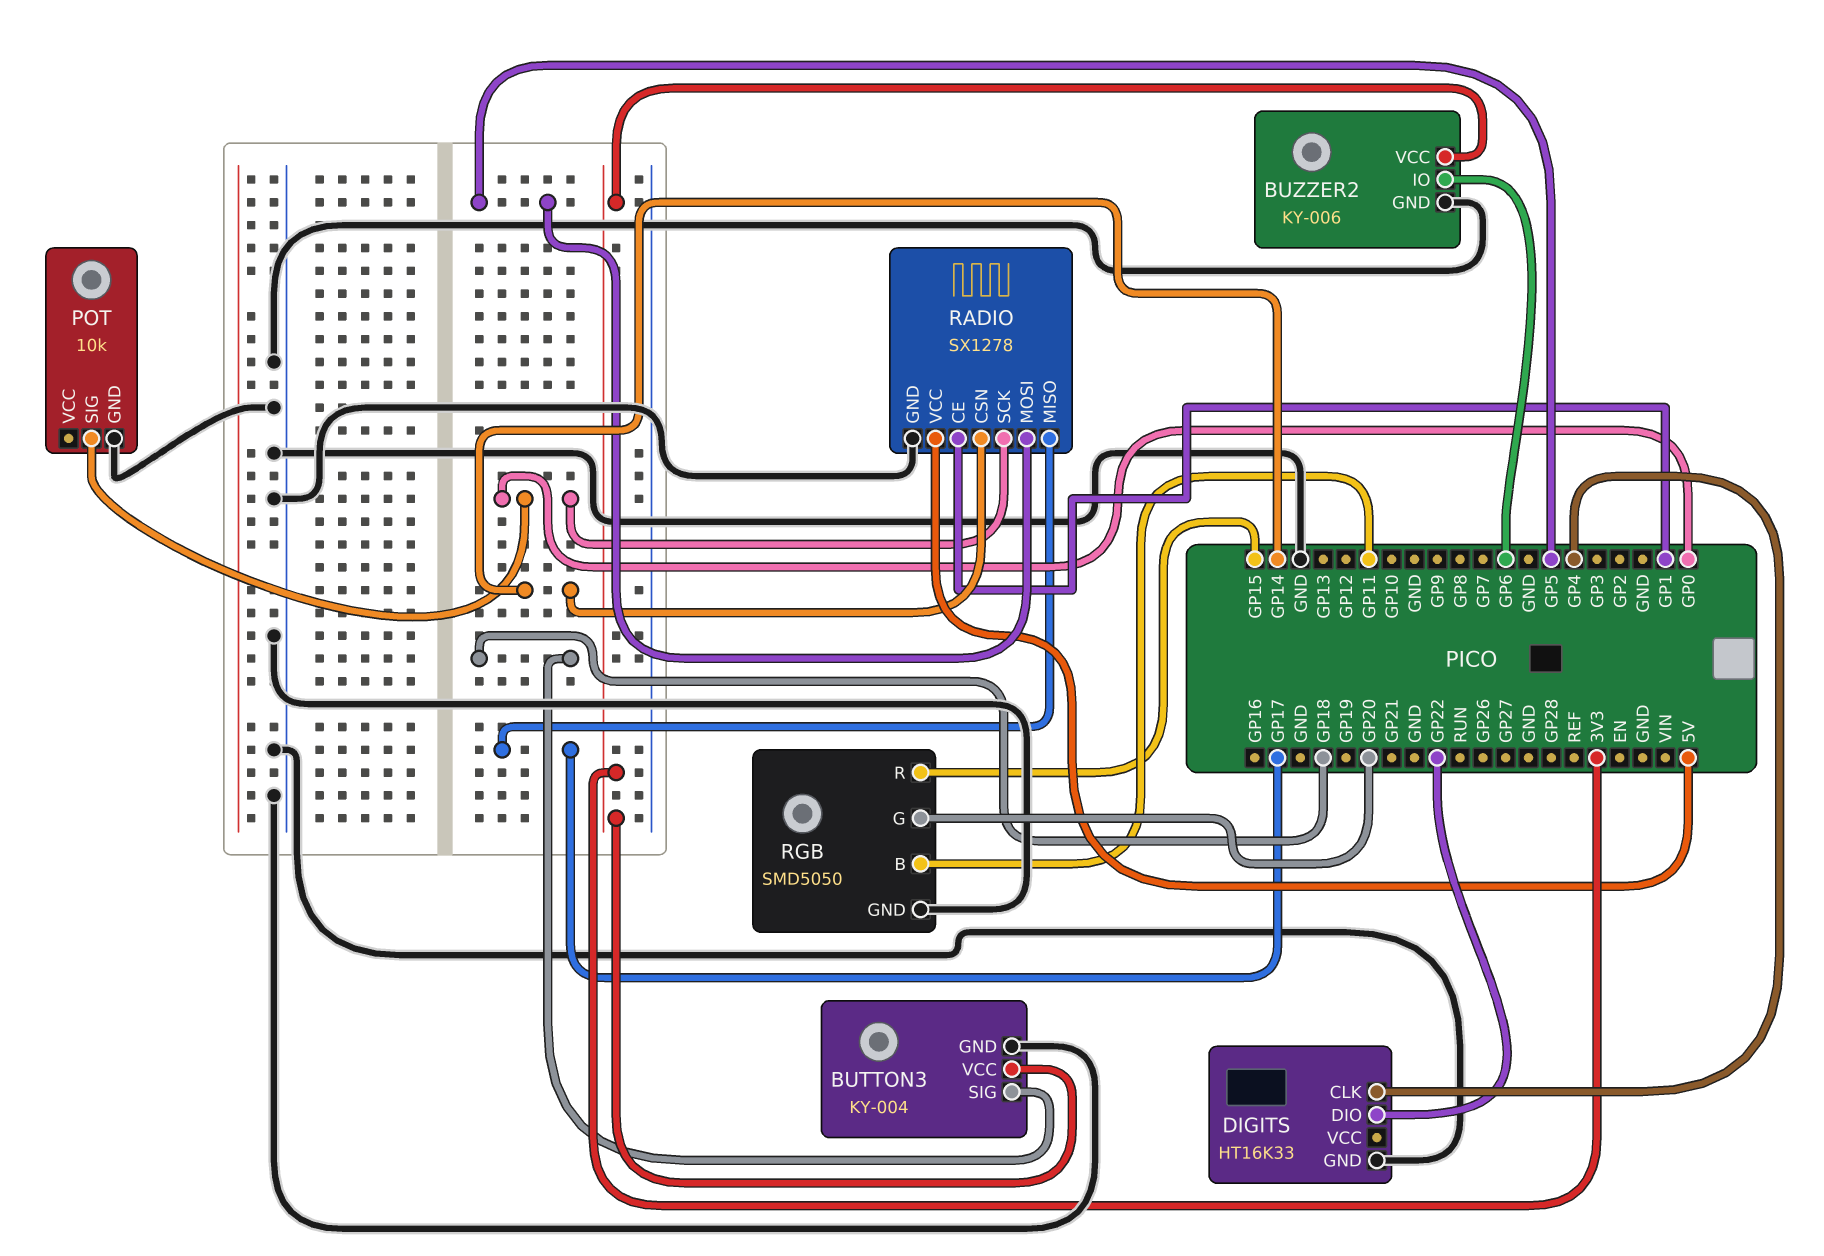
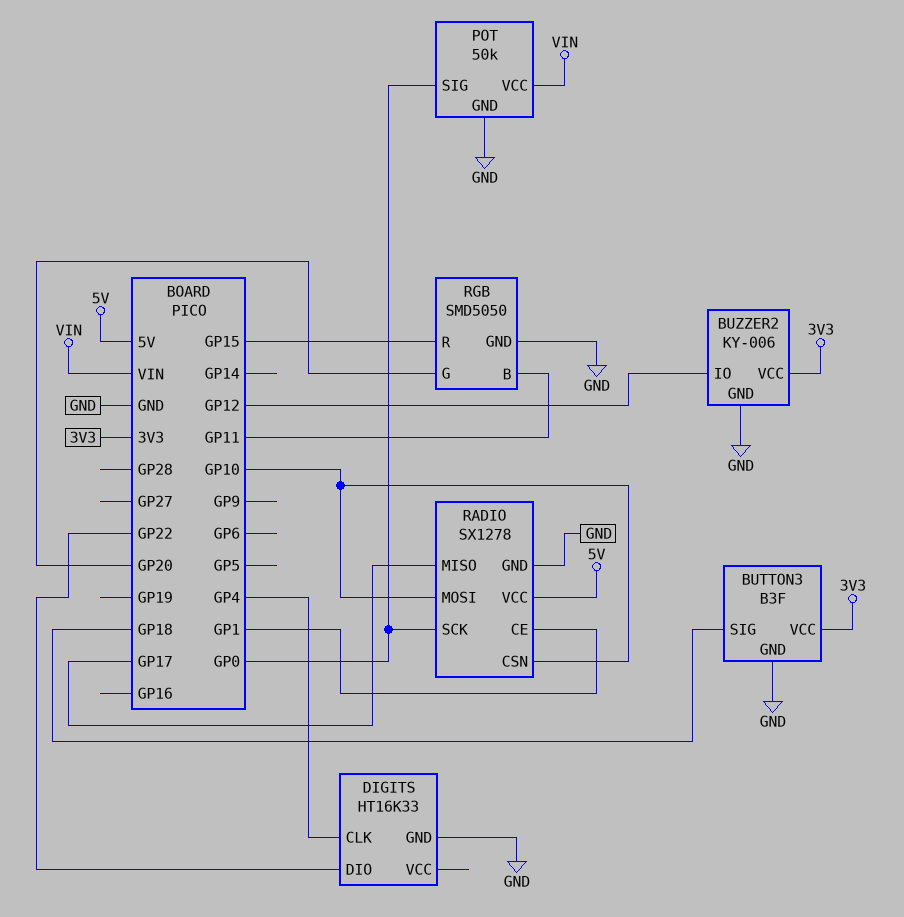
BUTTON3: KY-004 -> B3F
BUZZER2 pin IO: GP6 -> GP12
POT: 10k -> 50k
POT pin VCC: none -> VIN
RADIO pin CSN: GP14 -> GP10
RADIO pin MOSI: GP5 -> GP10

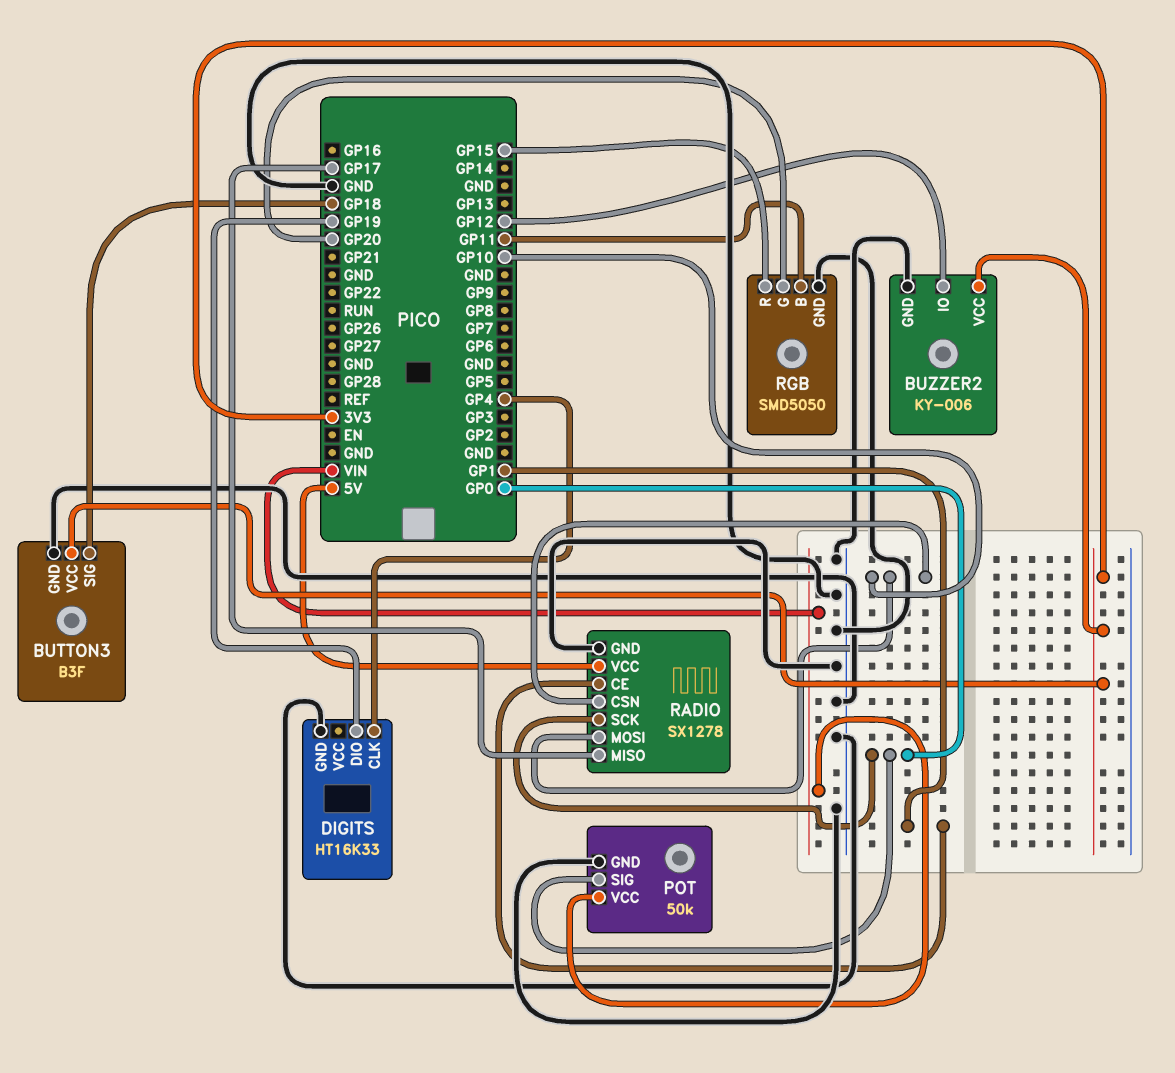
DIGITS pin DIO: GP22 -> GP19

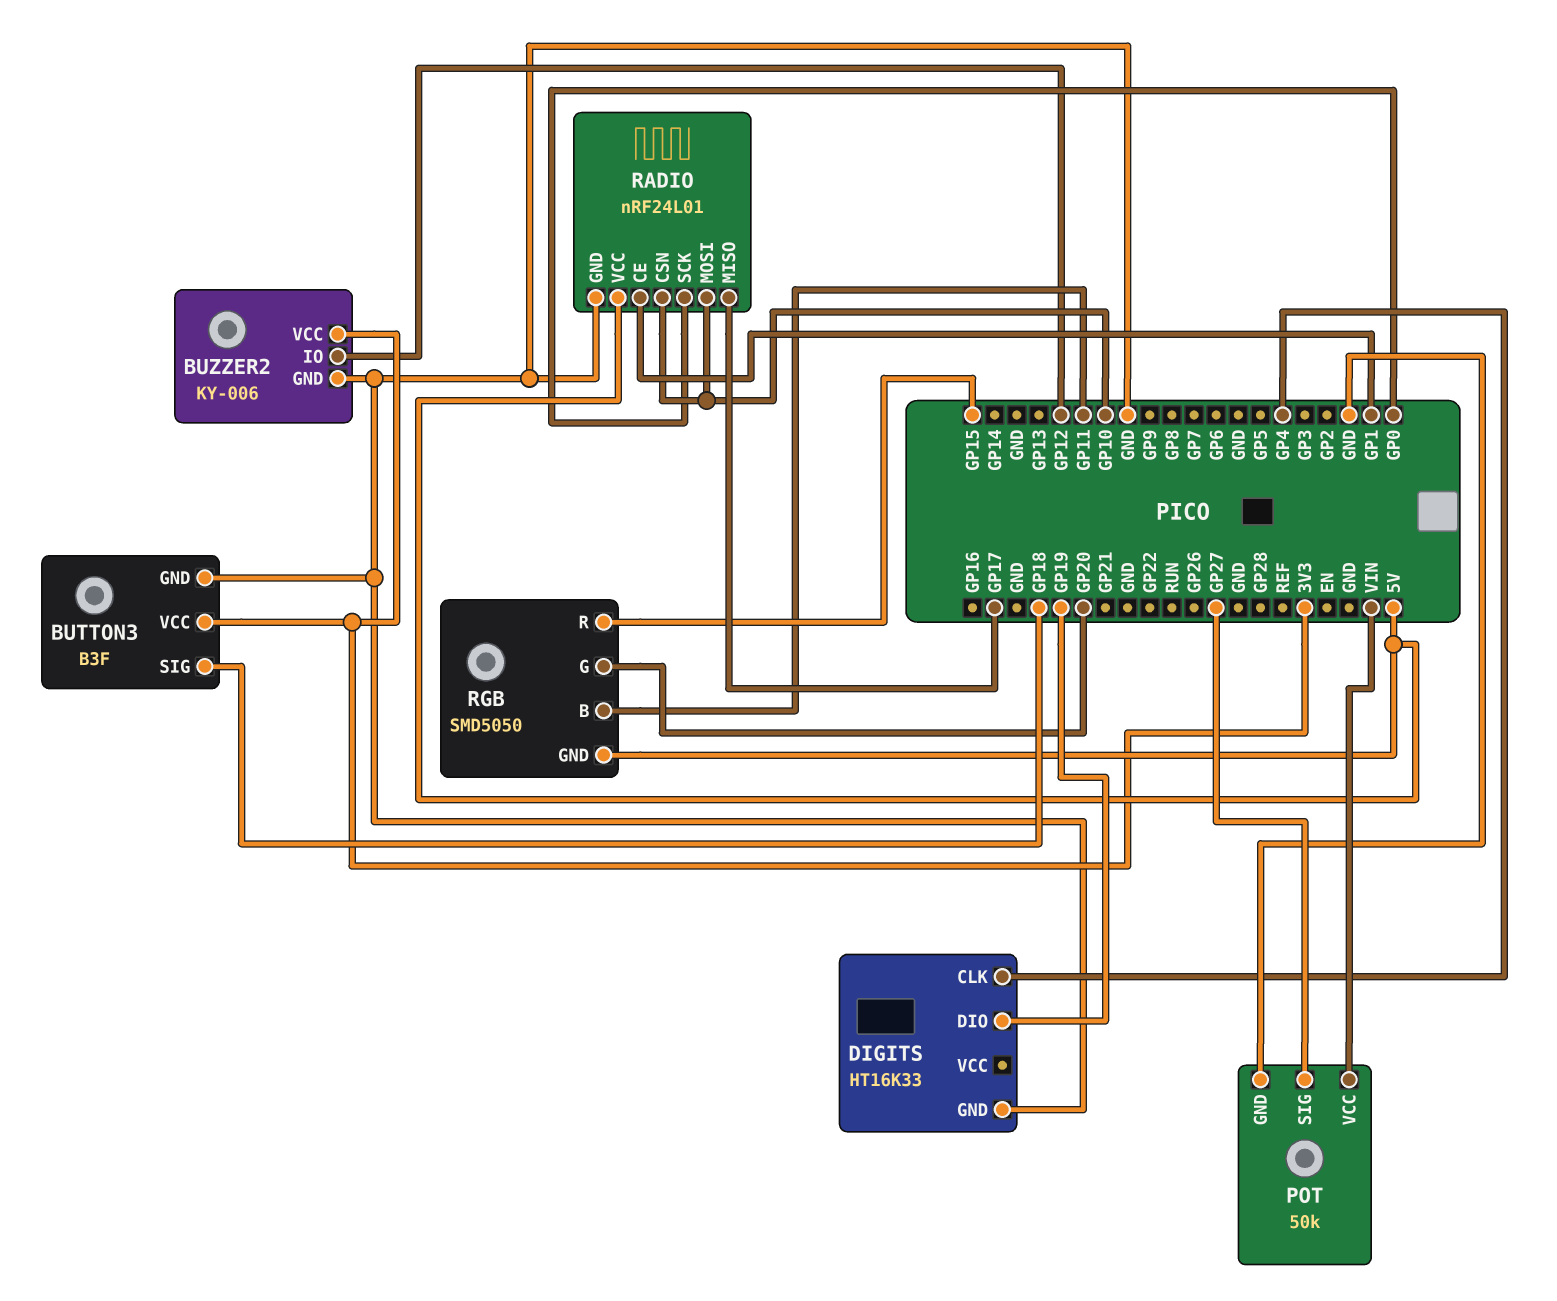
POT pin SIG: GP0 -> GP27
RADIO: SX1278 -> nRF24L01
RGB pin GND: GND -> 5V

